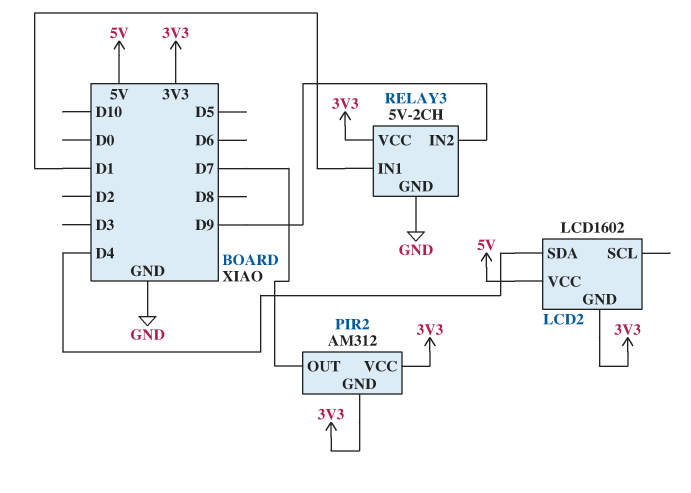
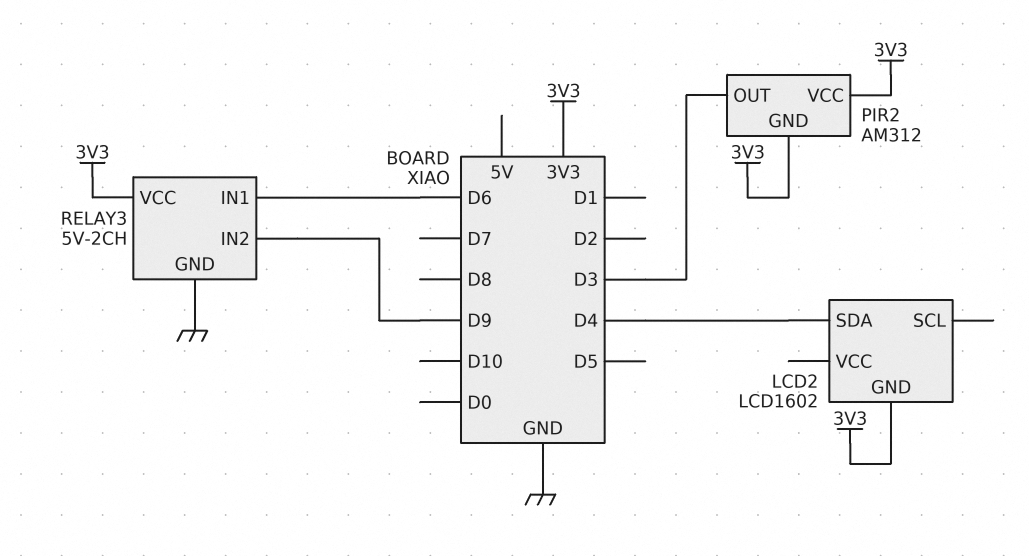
LCD2 pin VCC: 5V -> none
PIR2 pin OUT: D7 -> D3
RELAY3 pin IN1: D1 -> D6

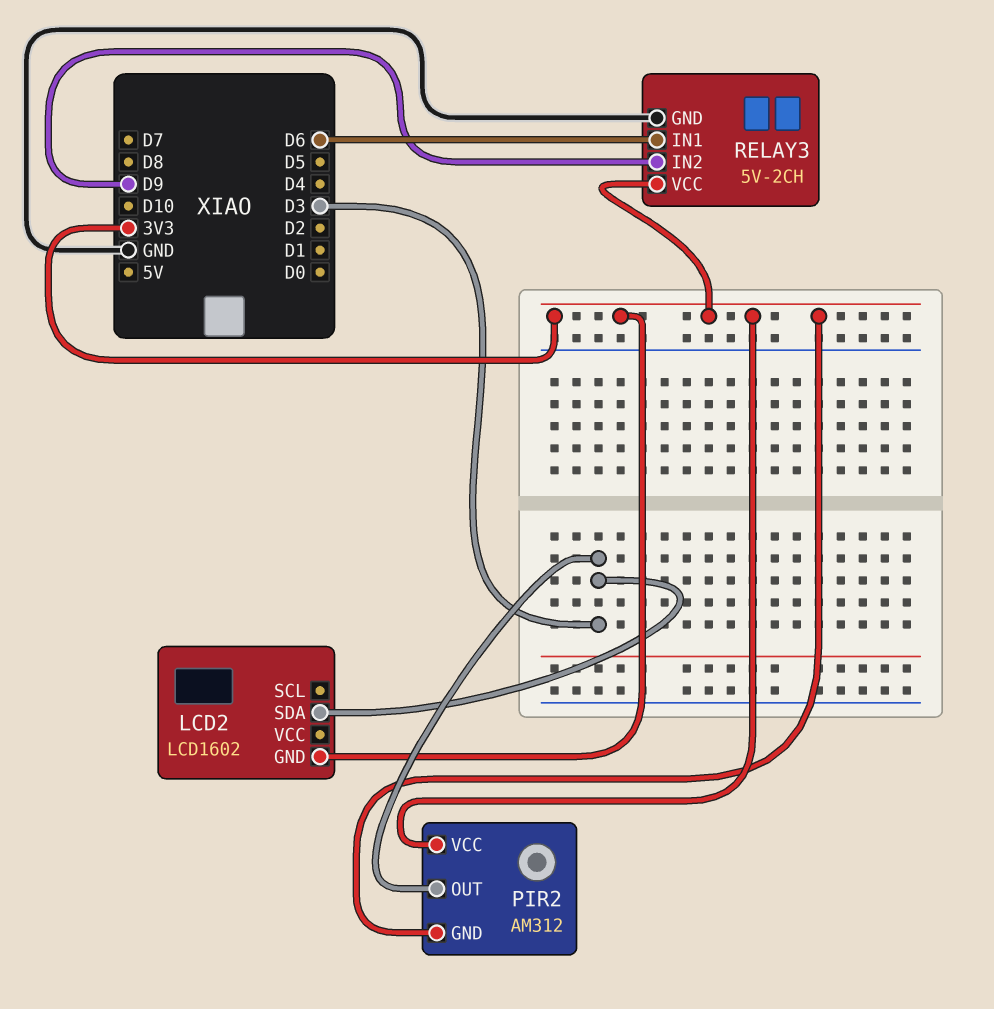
LCD2 pin SDA: D4 -> D3

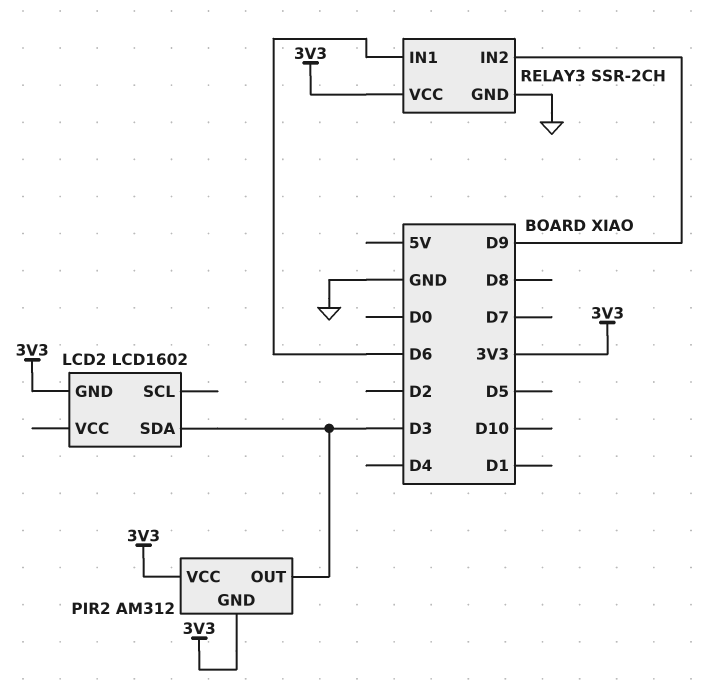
RELAY3: 5V-2CH -> SSR-2CH

